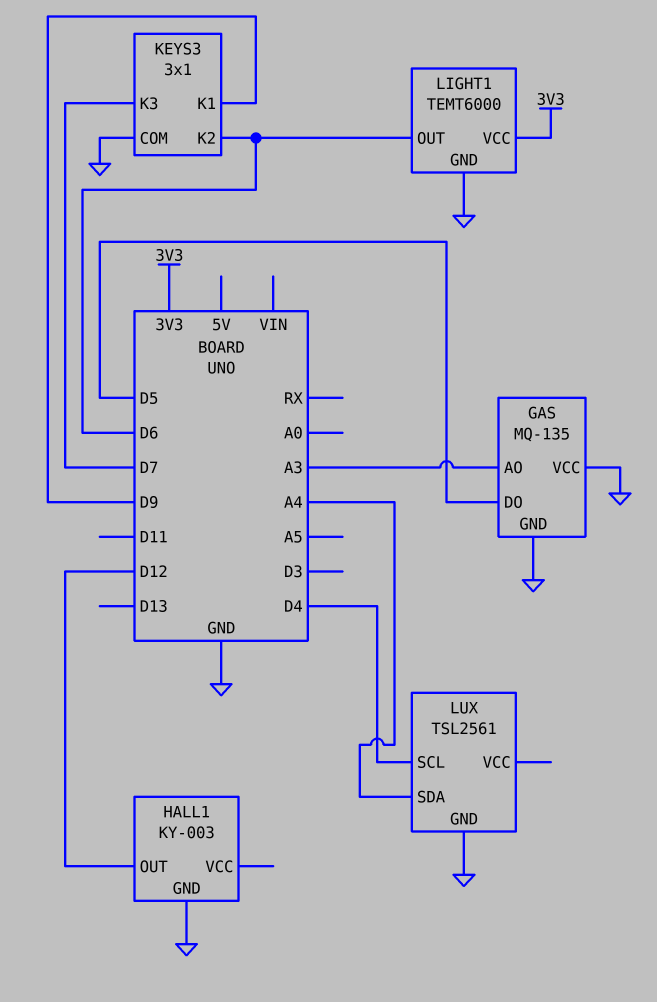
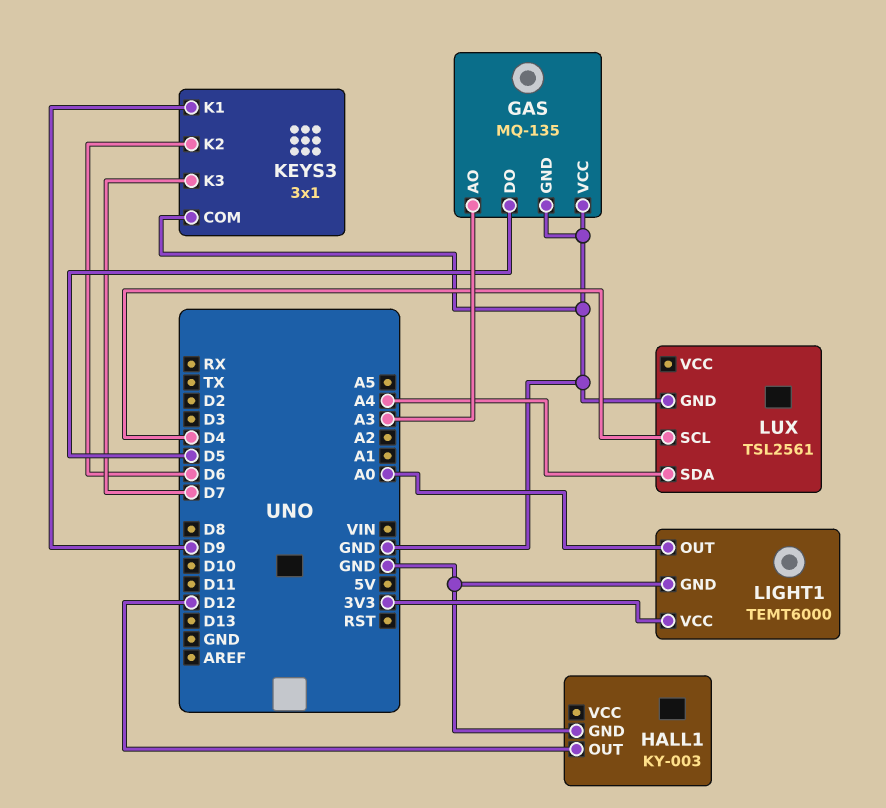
LIGHT1 pin OUT: D6 -> A0

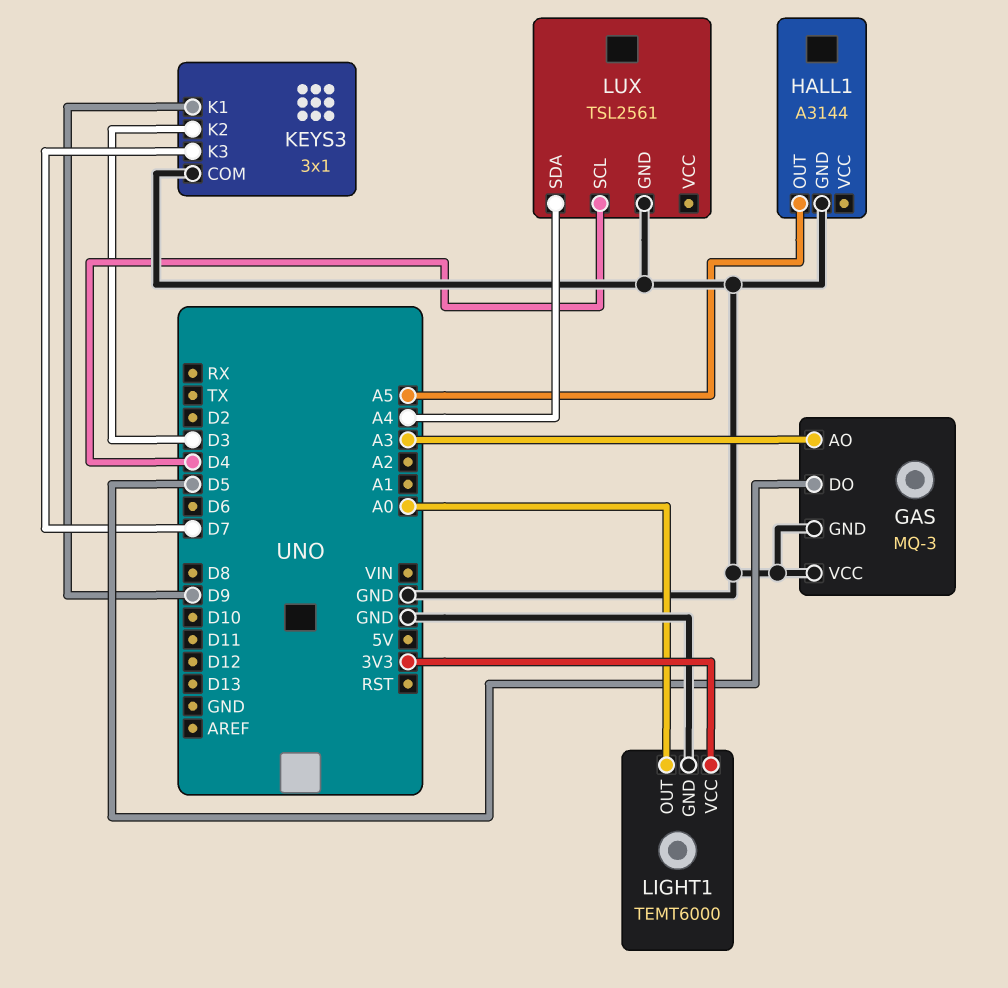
GAS: MQ-135 -> MQ-3
HALL1: KY-003 -> A3144
HALL1 pin OUT: D12 -> A5
KEYS3 pin K2: D6 -> D3

